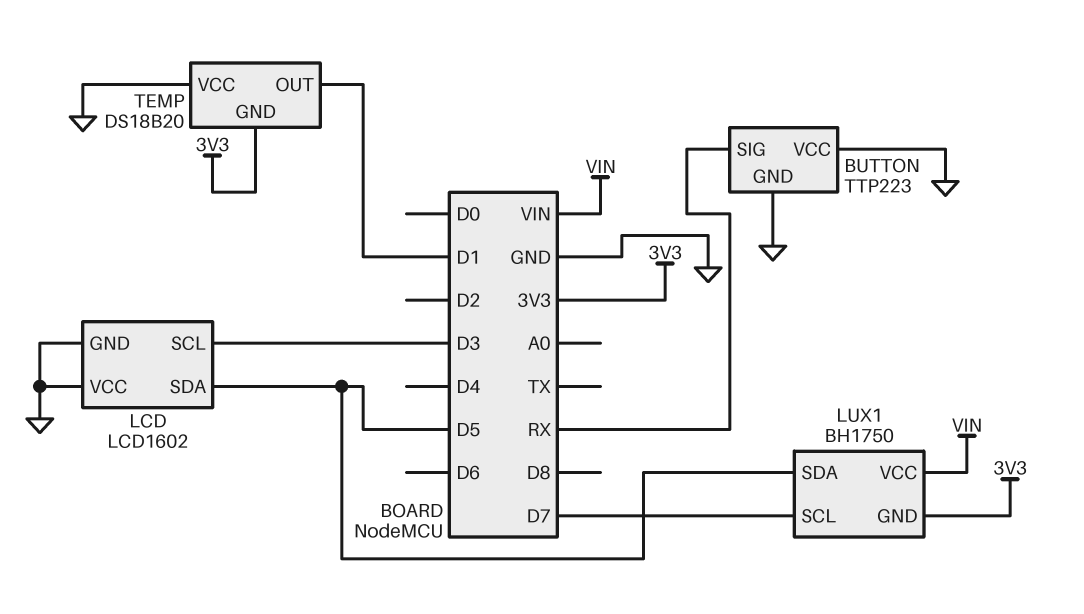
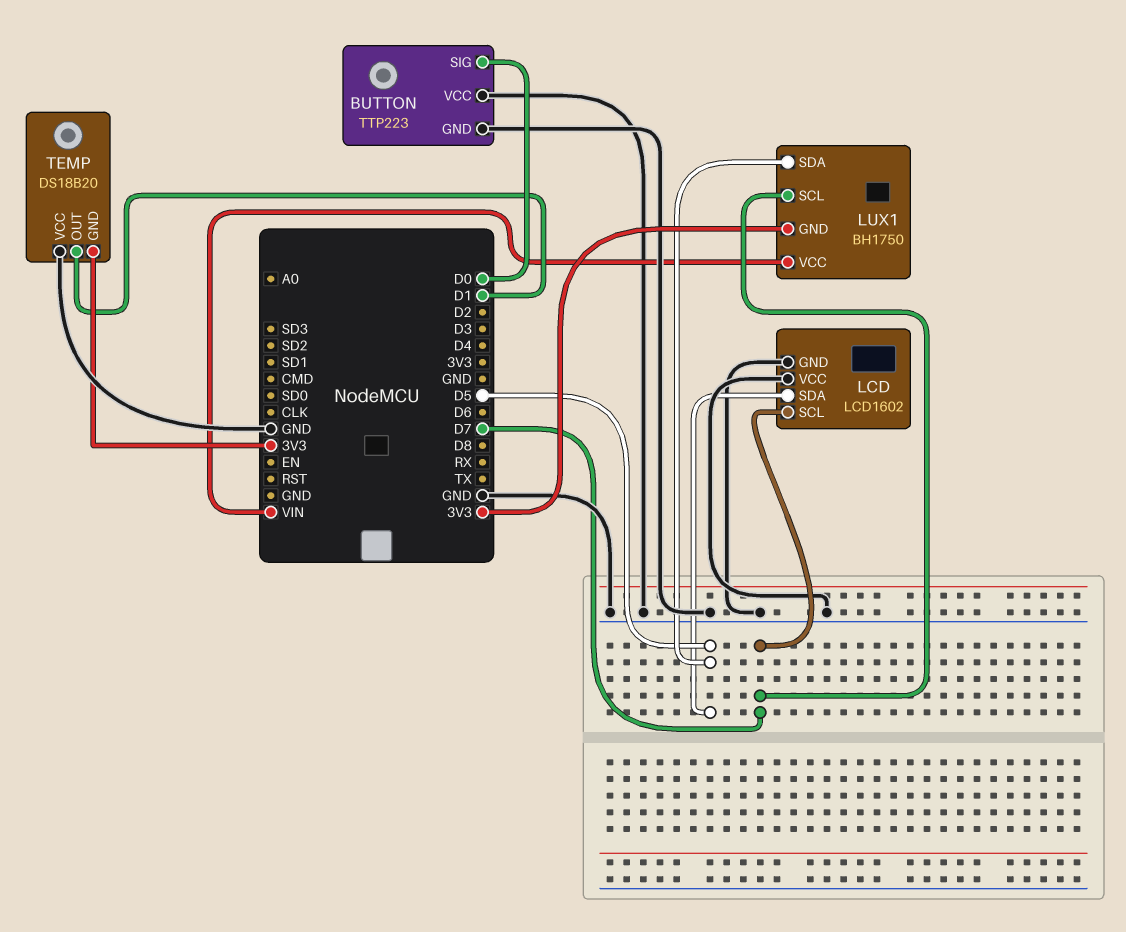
BUTTON pin SIG: RX -> D0
LCD pin SCL: D3 -> D7

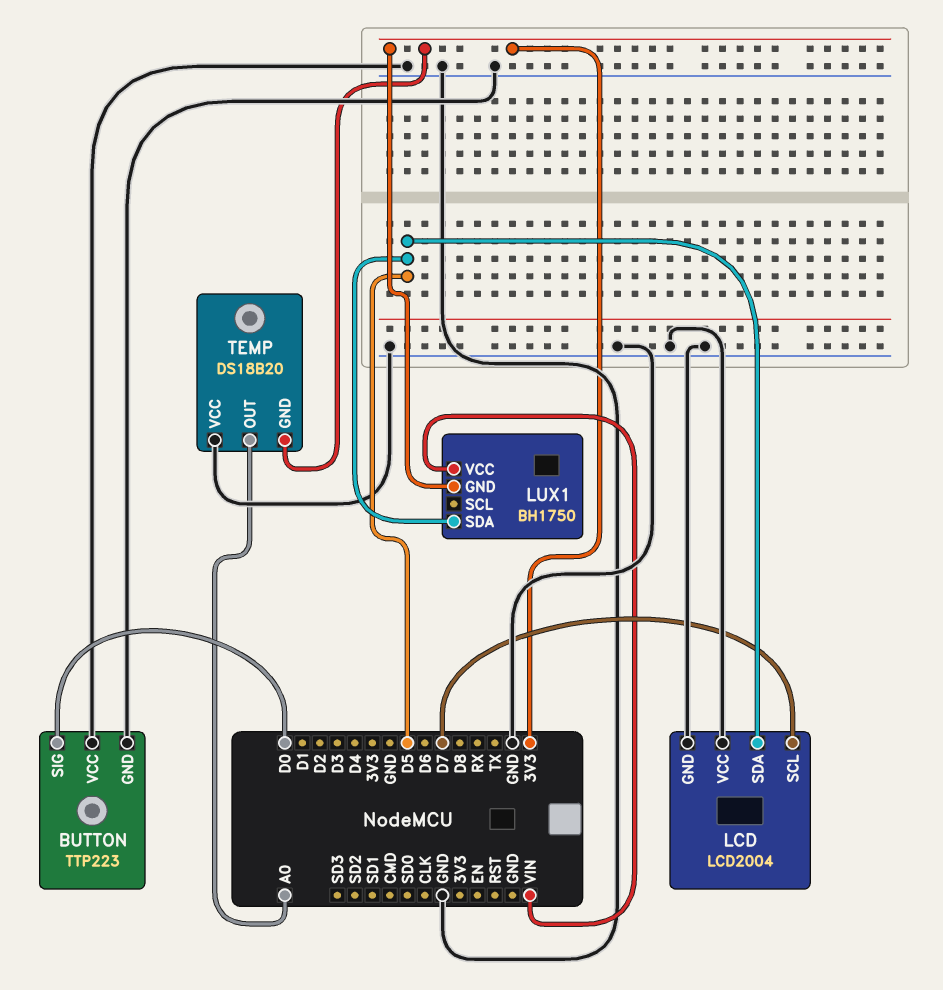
LCD: LCD1602 -> LCD2004
LUX1 pin SCL: D7 -> none
TEMP pin OUT: D1 -> A0

